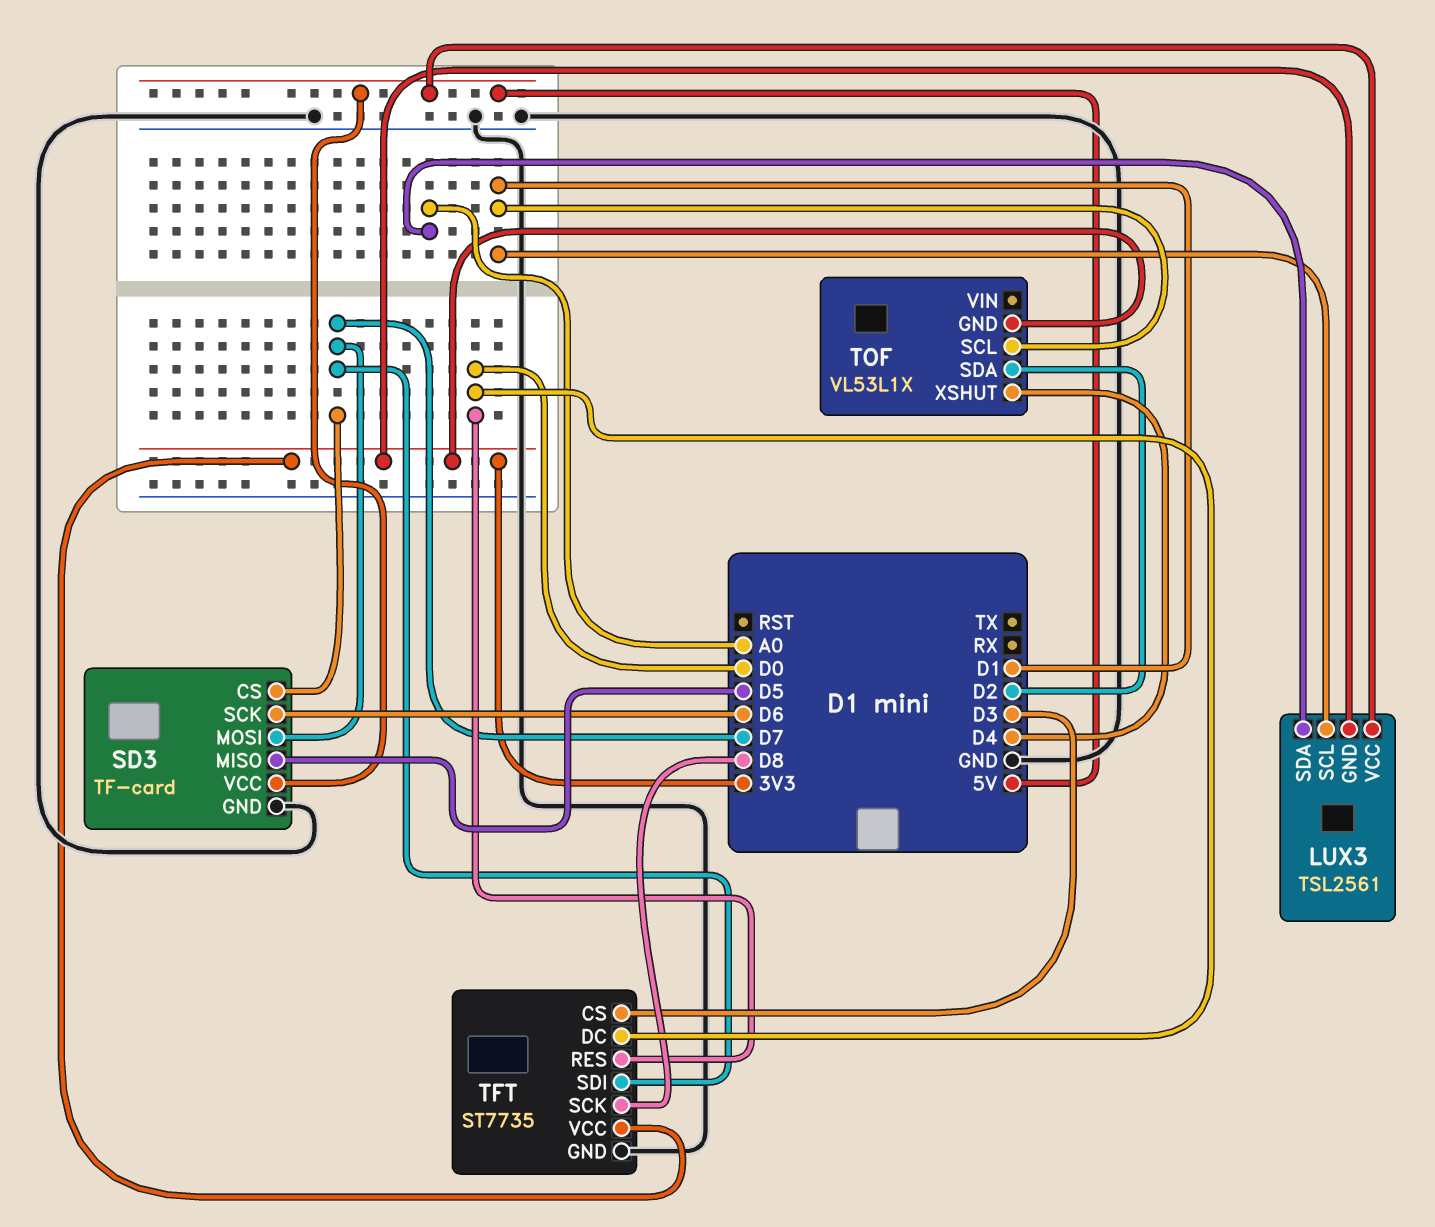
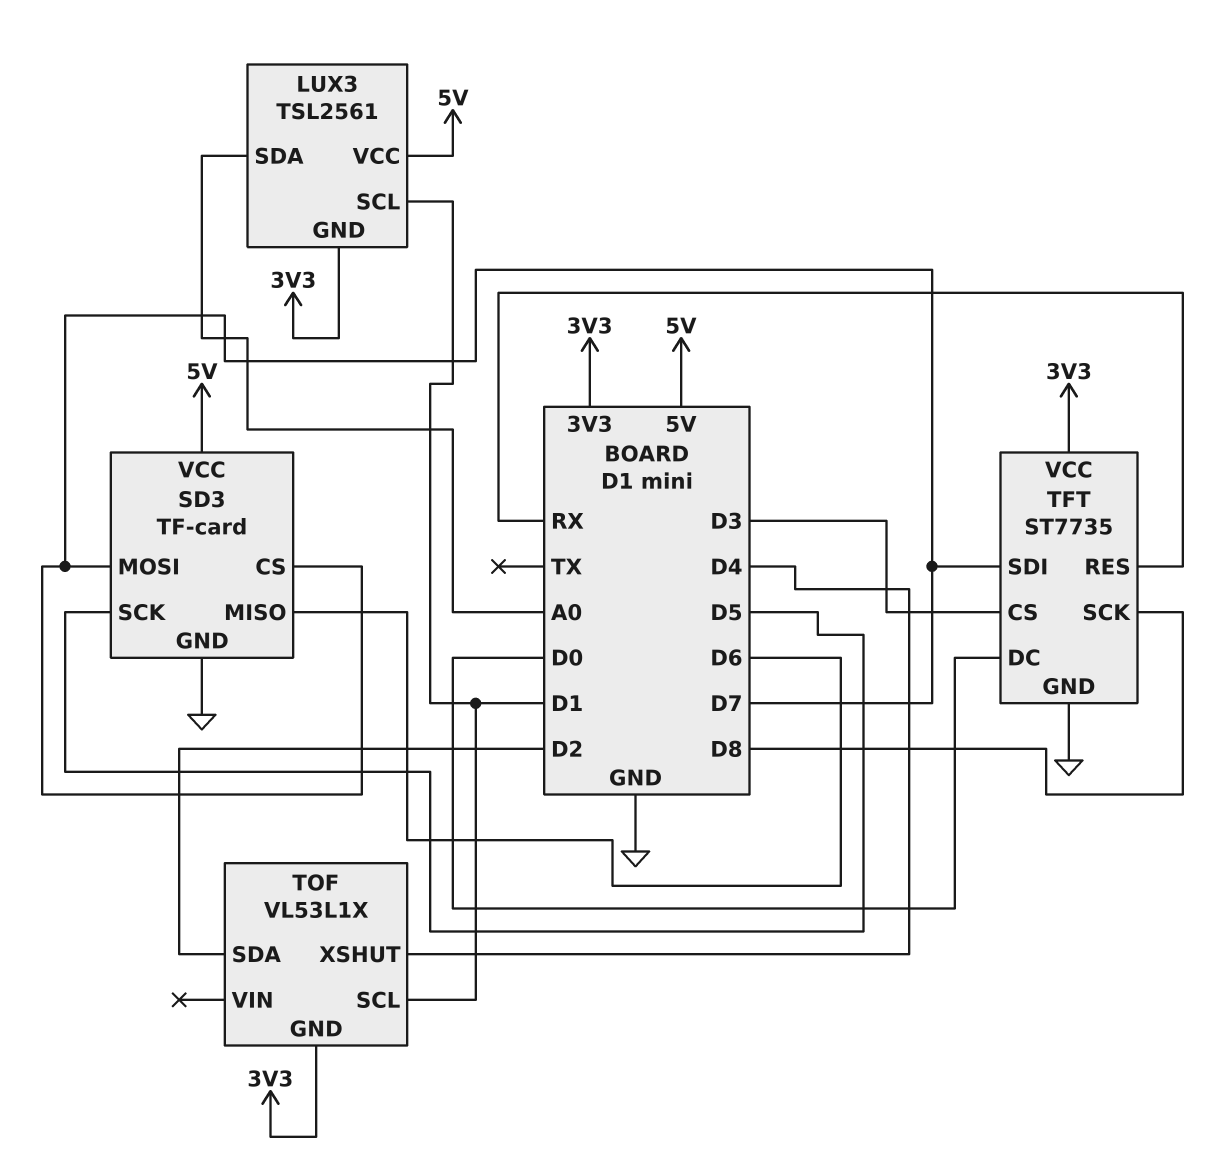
SD3 pin MISO: D5 -> D6
SD3 pin SCK: D6 -> D5
TFT pin RES: D0 -> RX

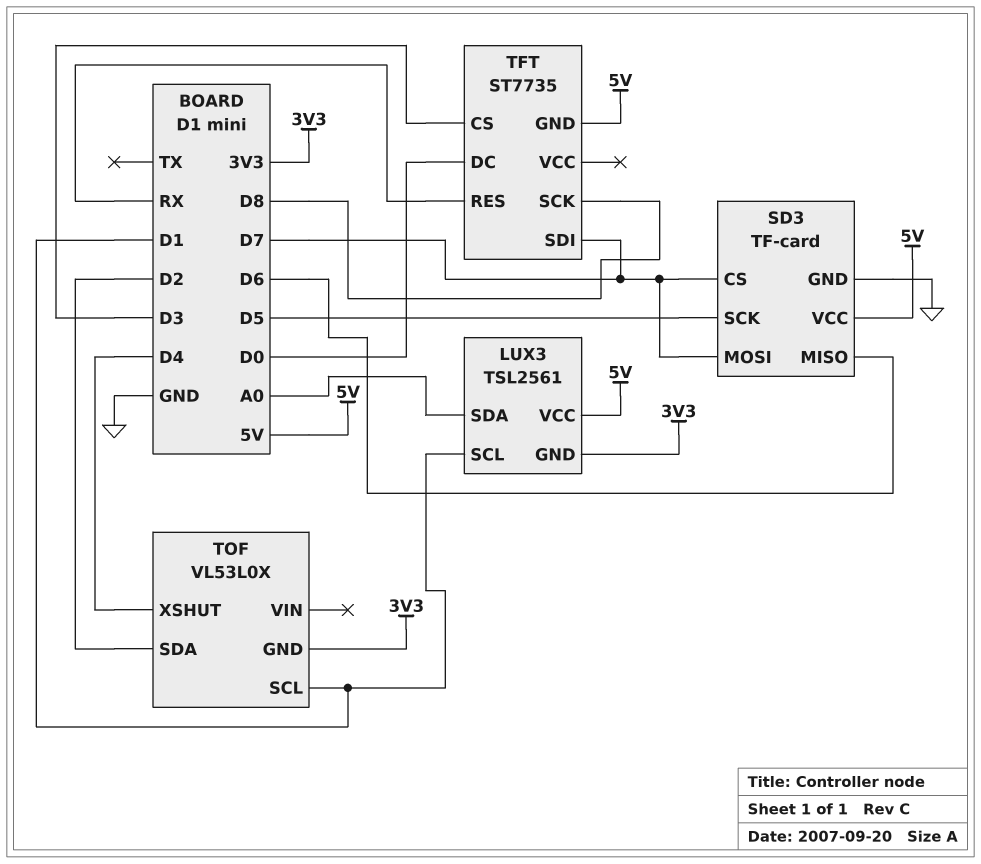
TFT pin GND: GND -> 5V
TFT pin VCC: 3V3 -> none
TOF: VL53L1X -> VL53L0X

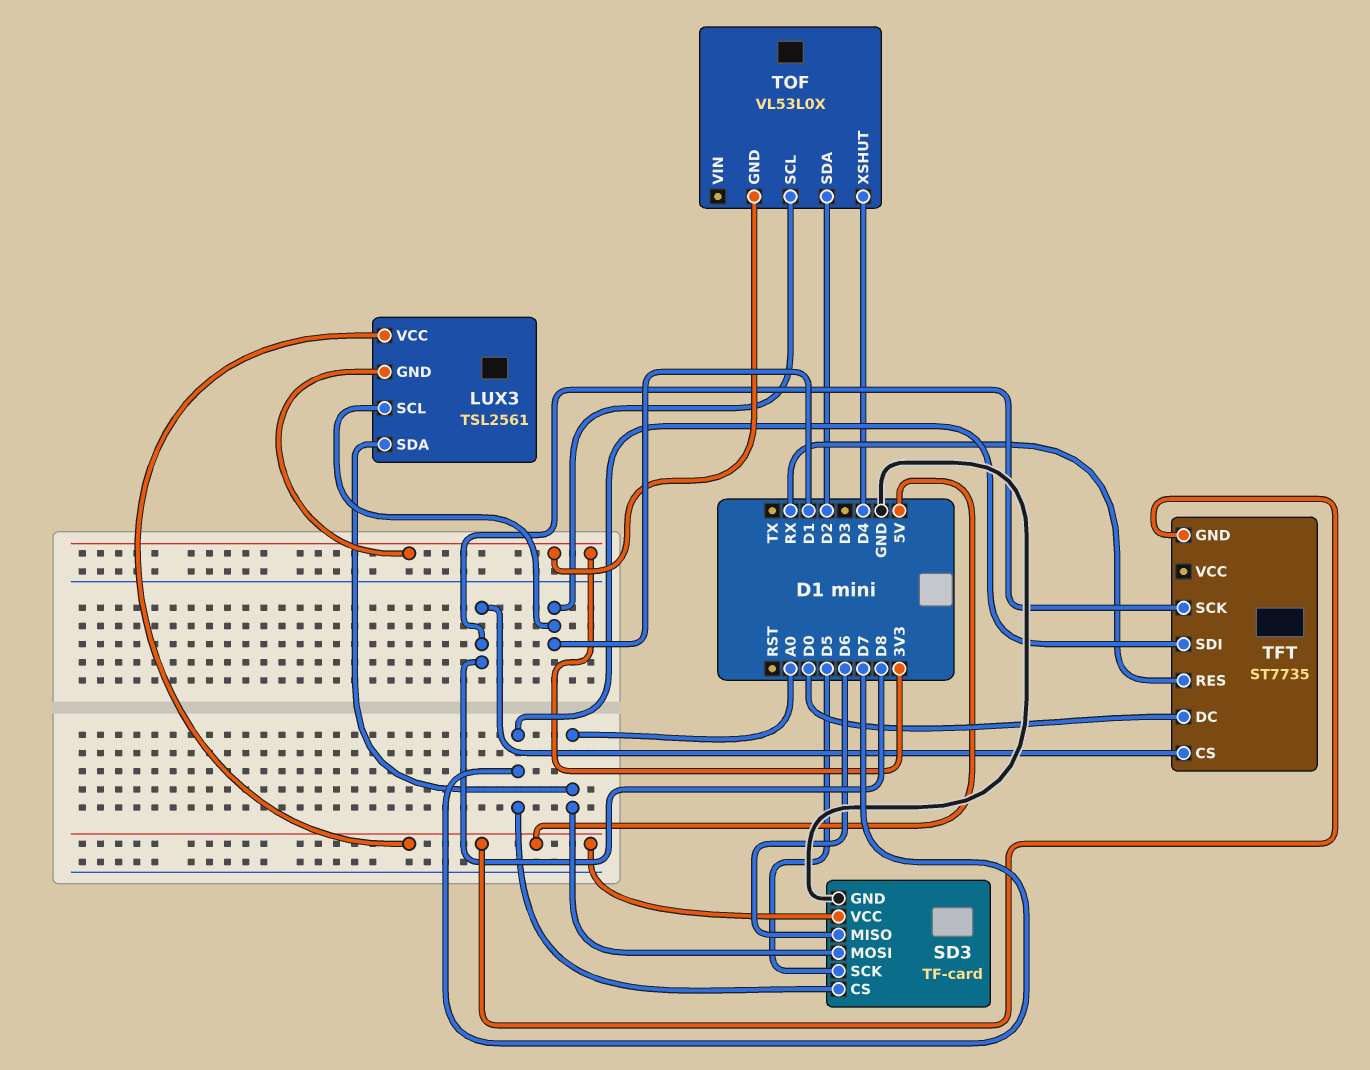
SD3 pin MOSI: D7 -> A0
TFT pin CS: D3 -> D8

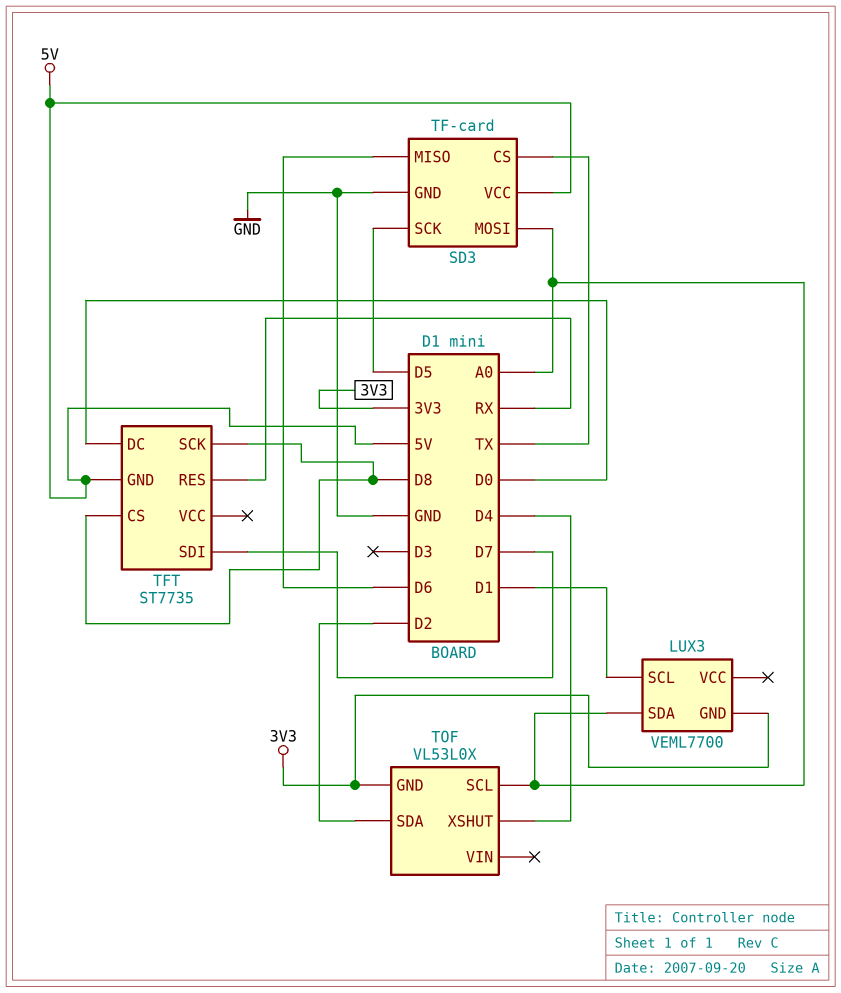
LUX3: TSL2561 -> VEML7700
LUX3 pin VCC: 5V -> none
SD3 pin CS: D7 -> TX
TOF pin SCL: D1 -> A0

